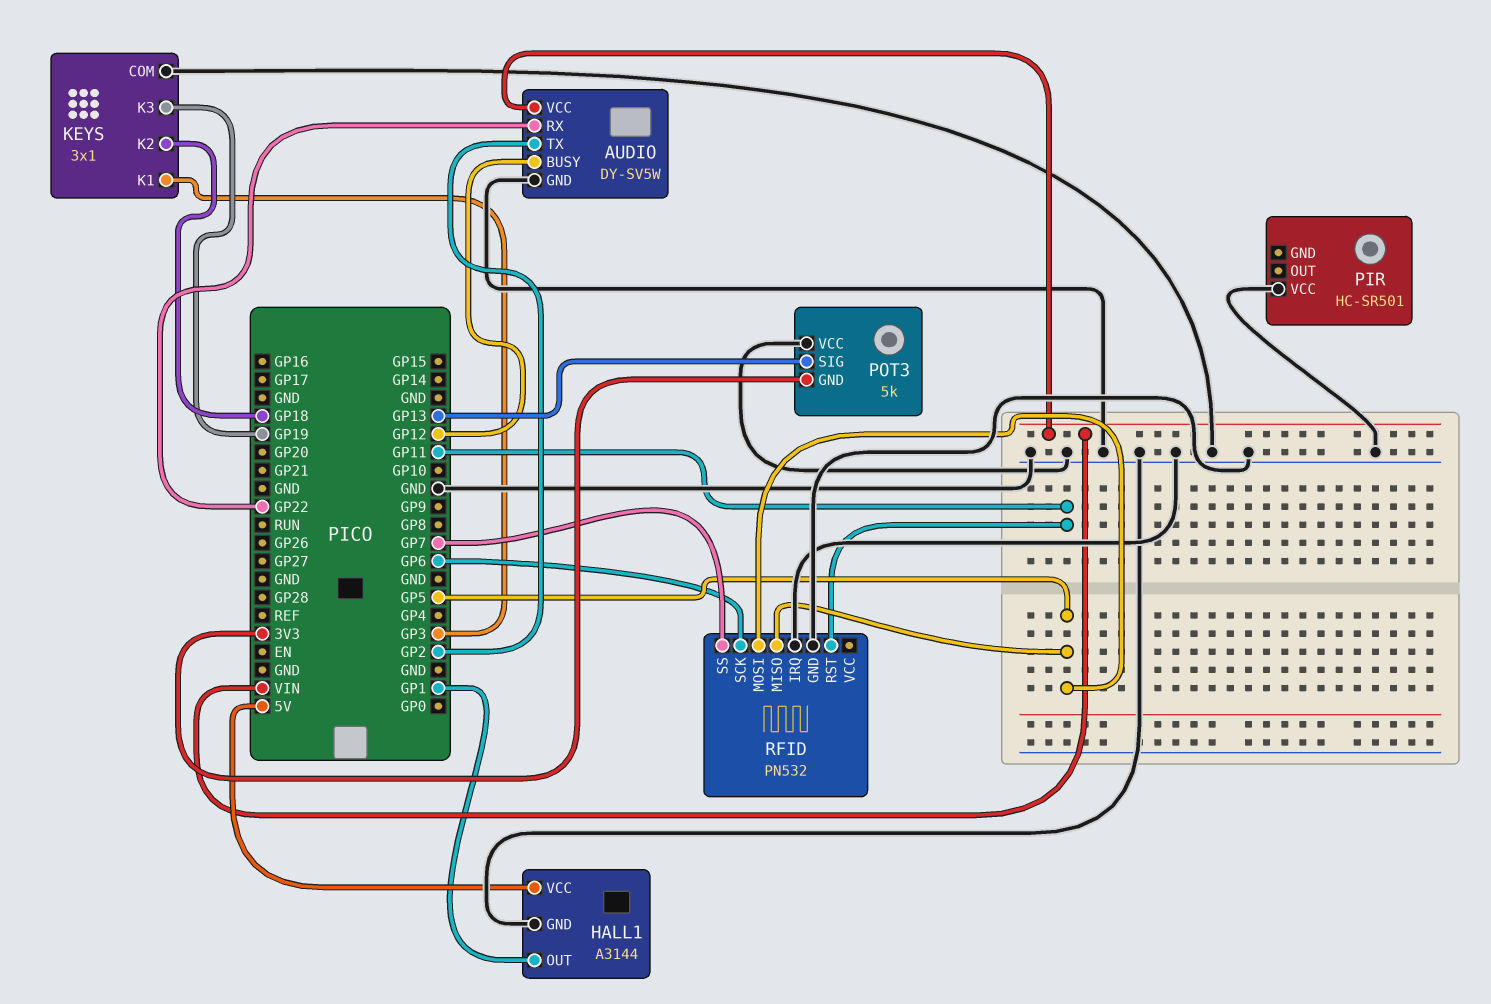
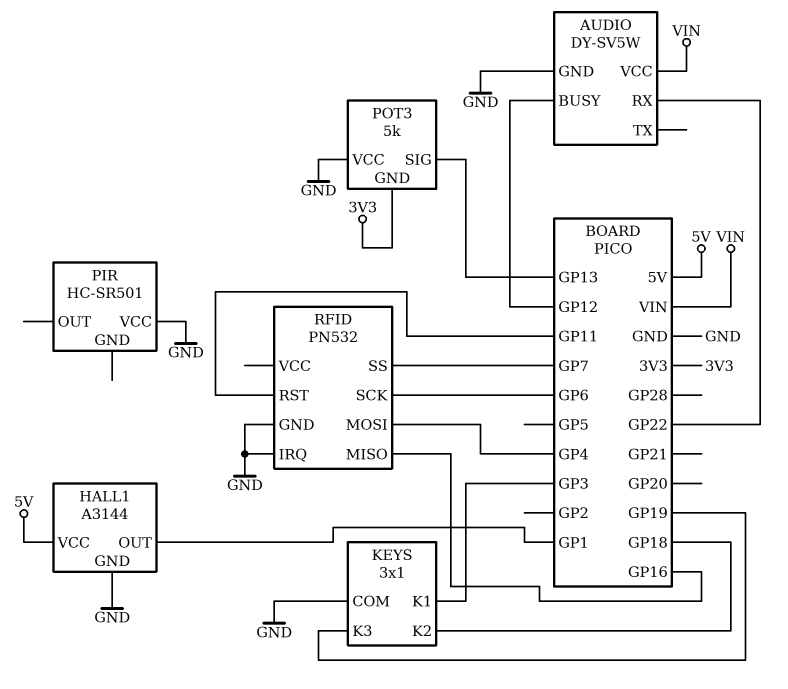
AUDIO pin TX: GP2 -> none
RFID pin MISO: GP5 -> GP16
RFID pin MOSI: GP5 -> GP4

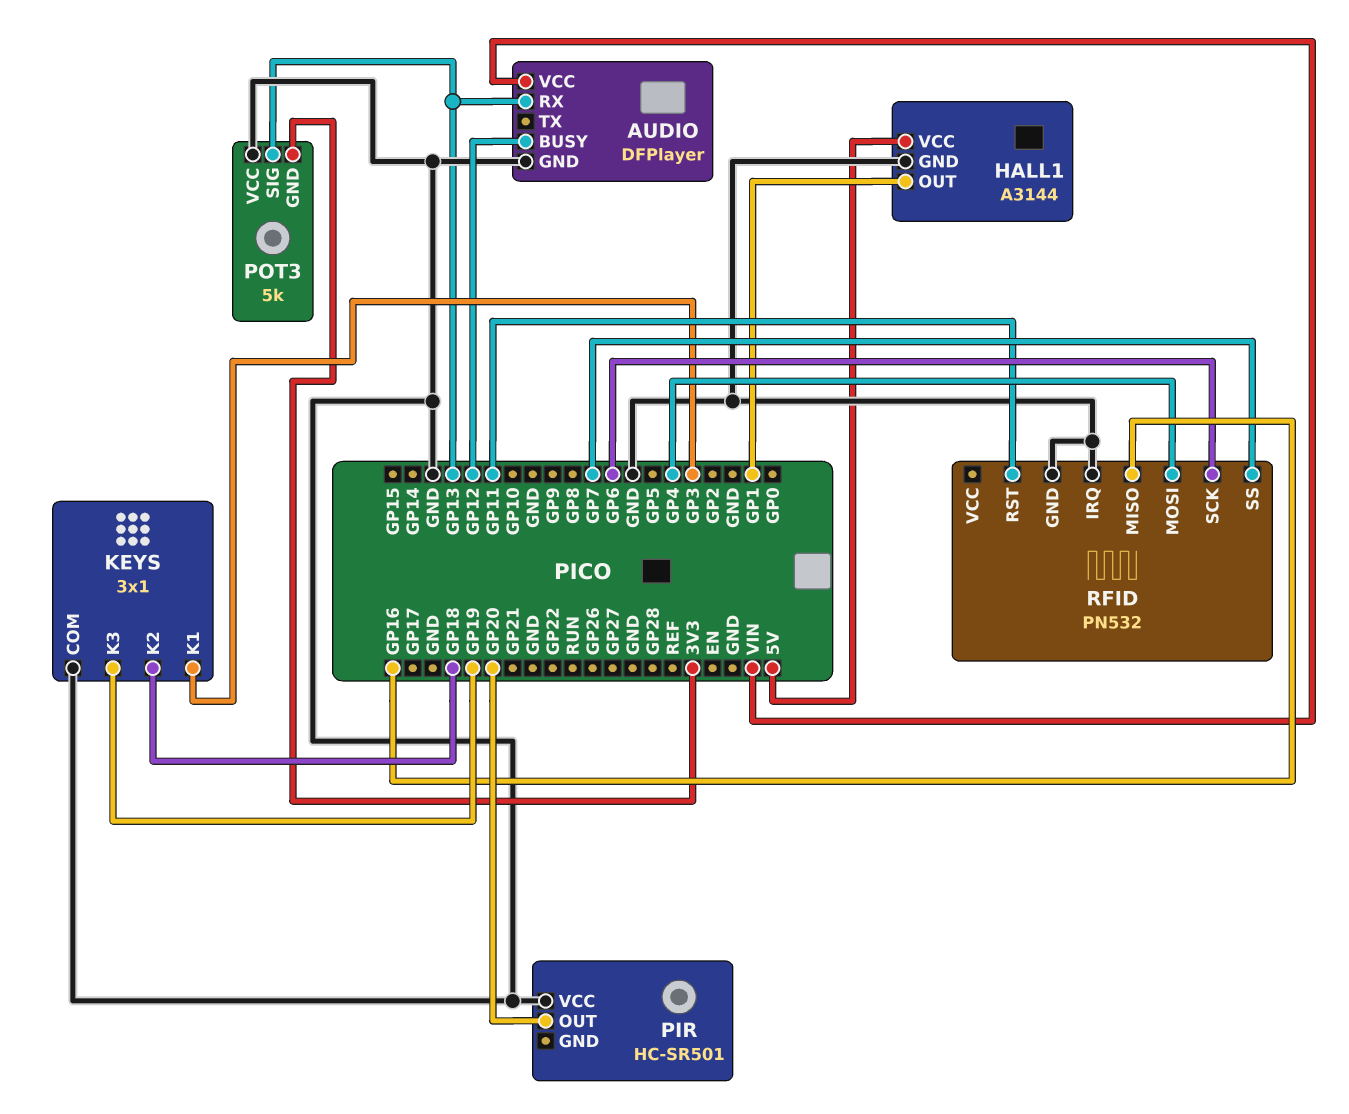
AUDIO: DY-SV5W -> DFPlayer
AUDIO pin RX: GP22 -> GP13
PIR pin OUT: none -> GP20

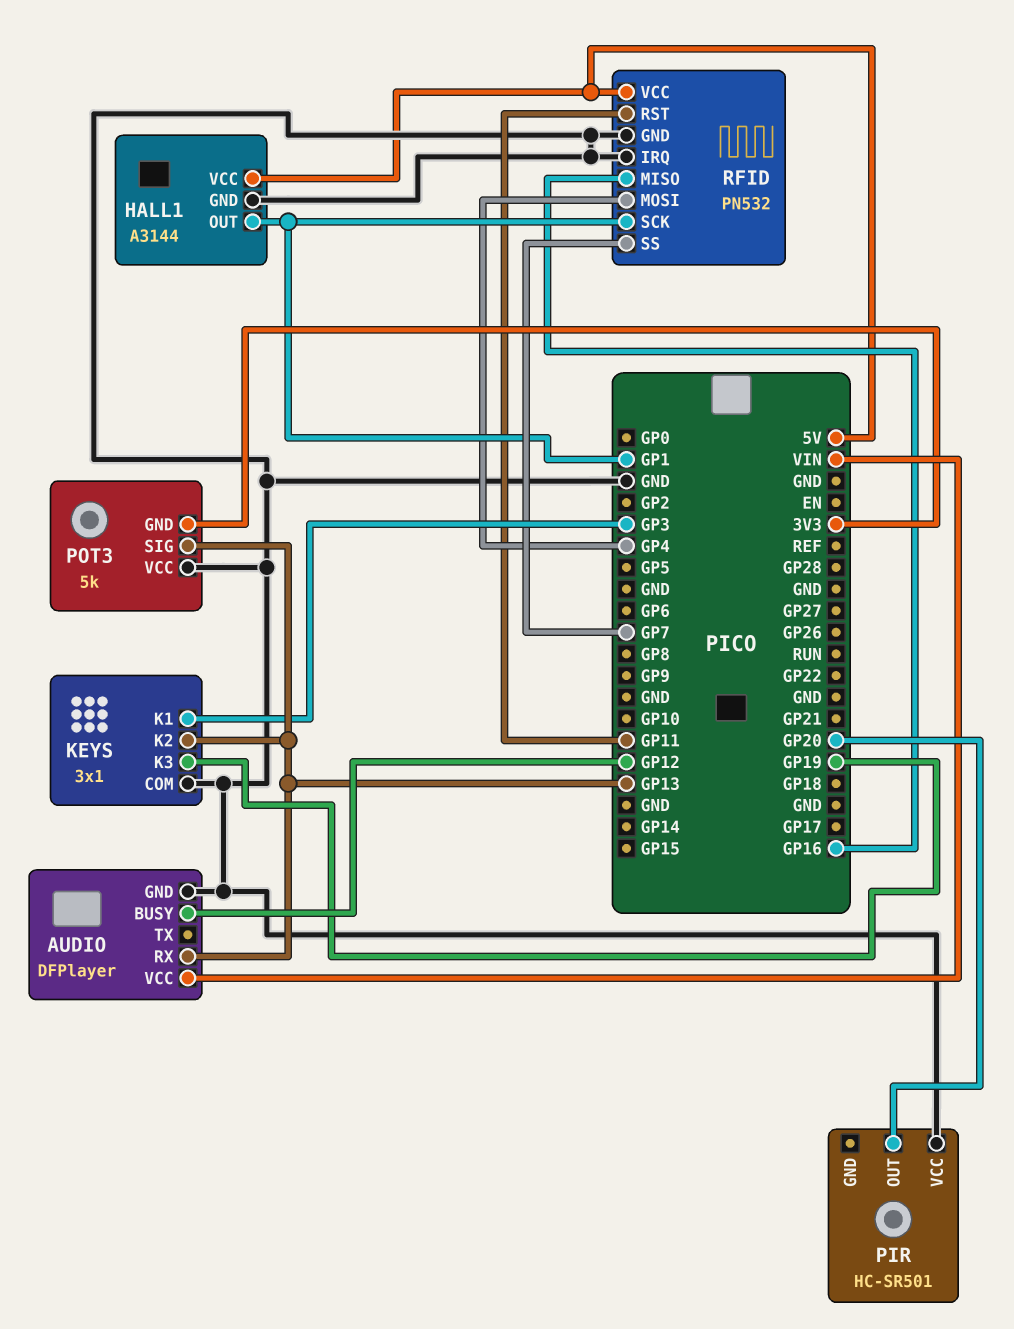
KEYS pin K2: GP18 -> GP13
RFID pin SCK: GP6 -> GP1
RFID pin VCC: none -> 5V

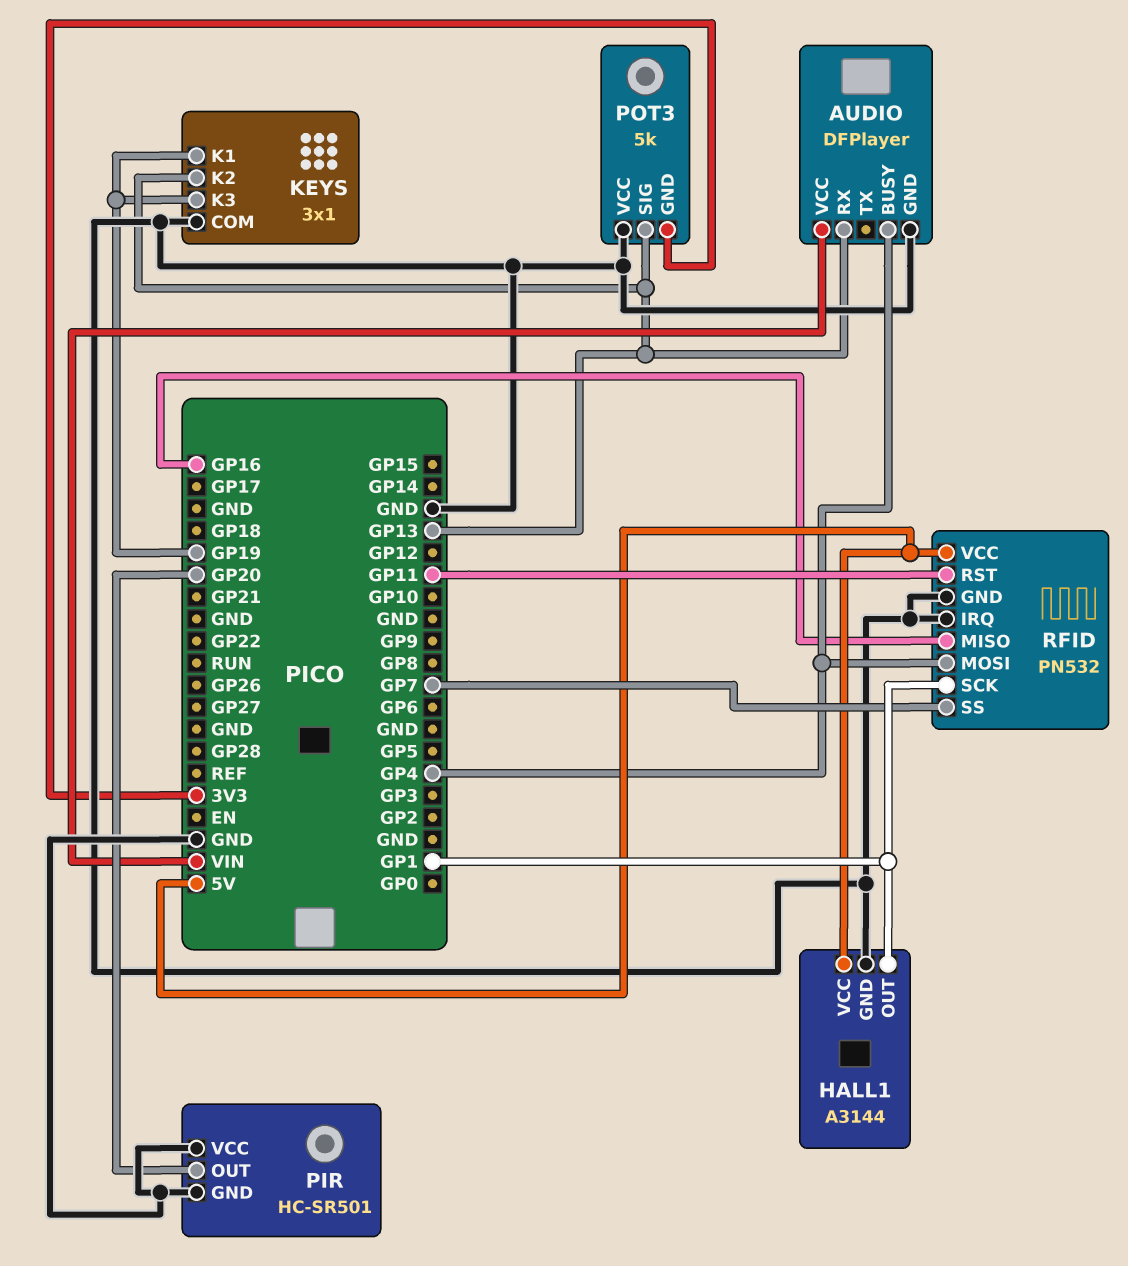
AUDIO pin BUSY: GP12 -> GP4
KEYS pin K1: GP3 -> GP19
PIR pin GND: none -> GND

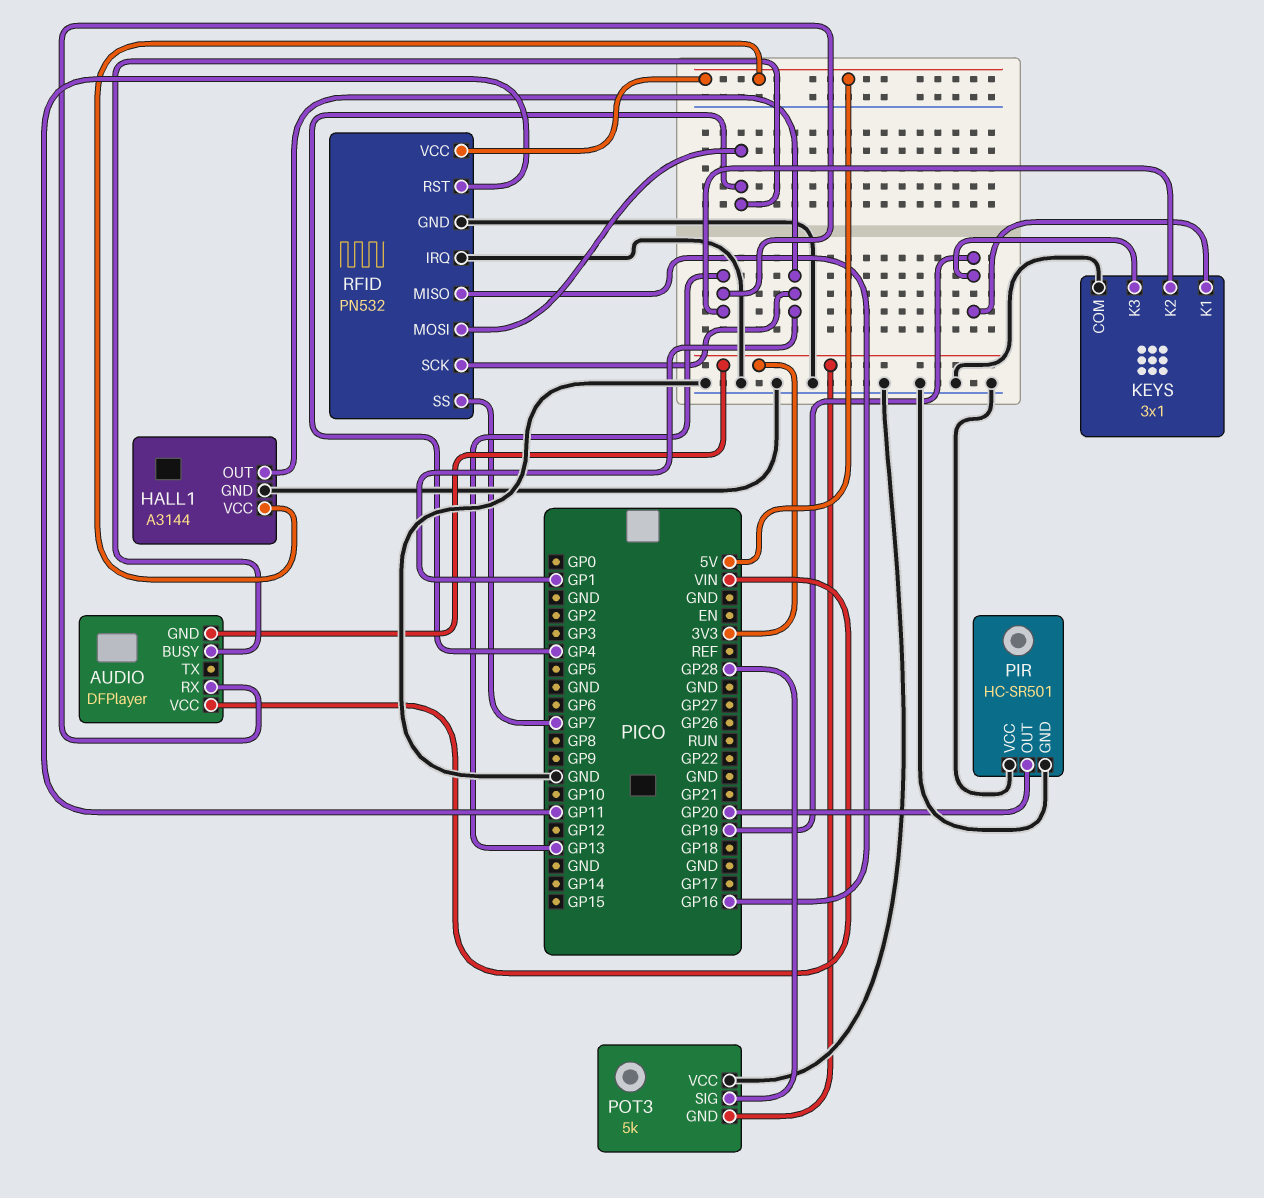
AUDIO pin GND: GND -> 3V3
POT3 pin SIG: GP13 -> GP28

